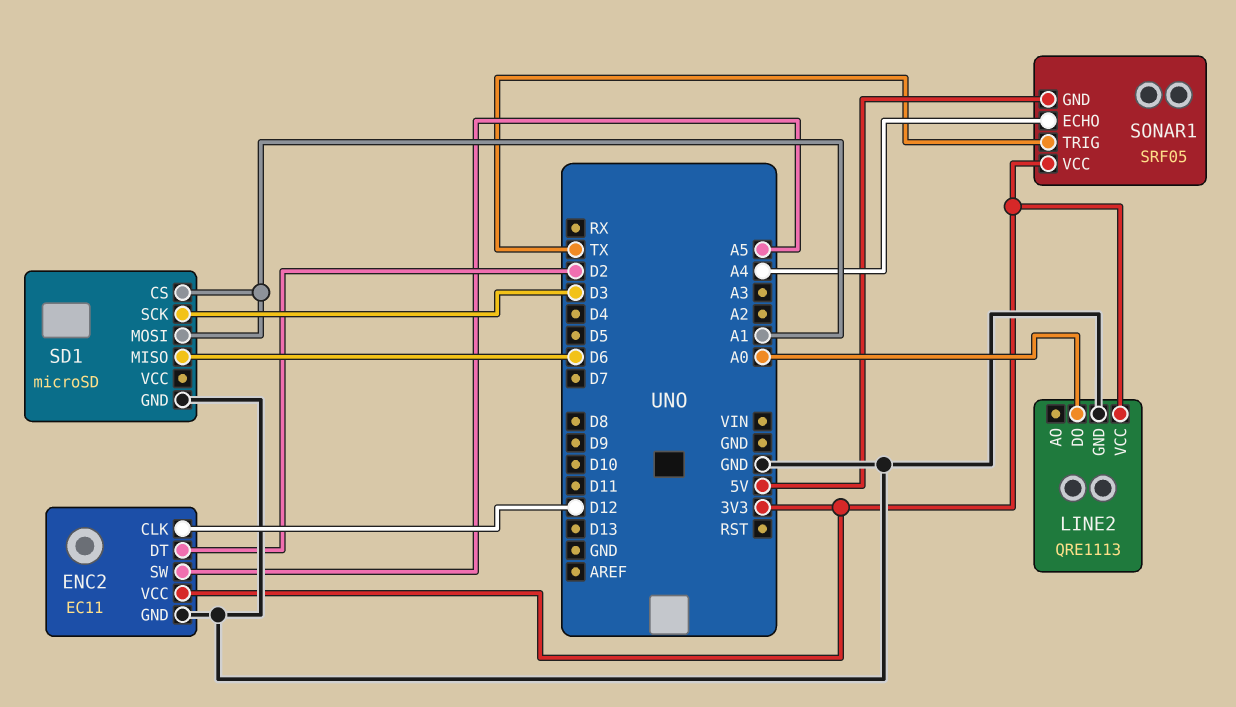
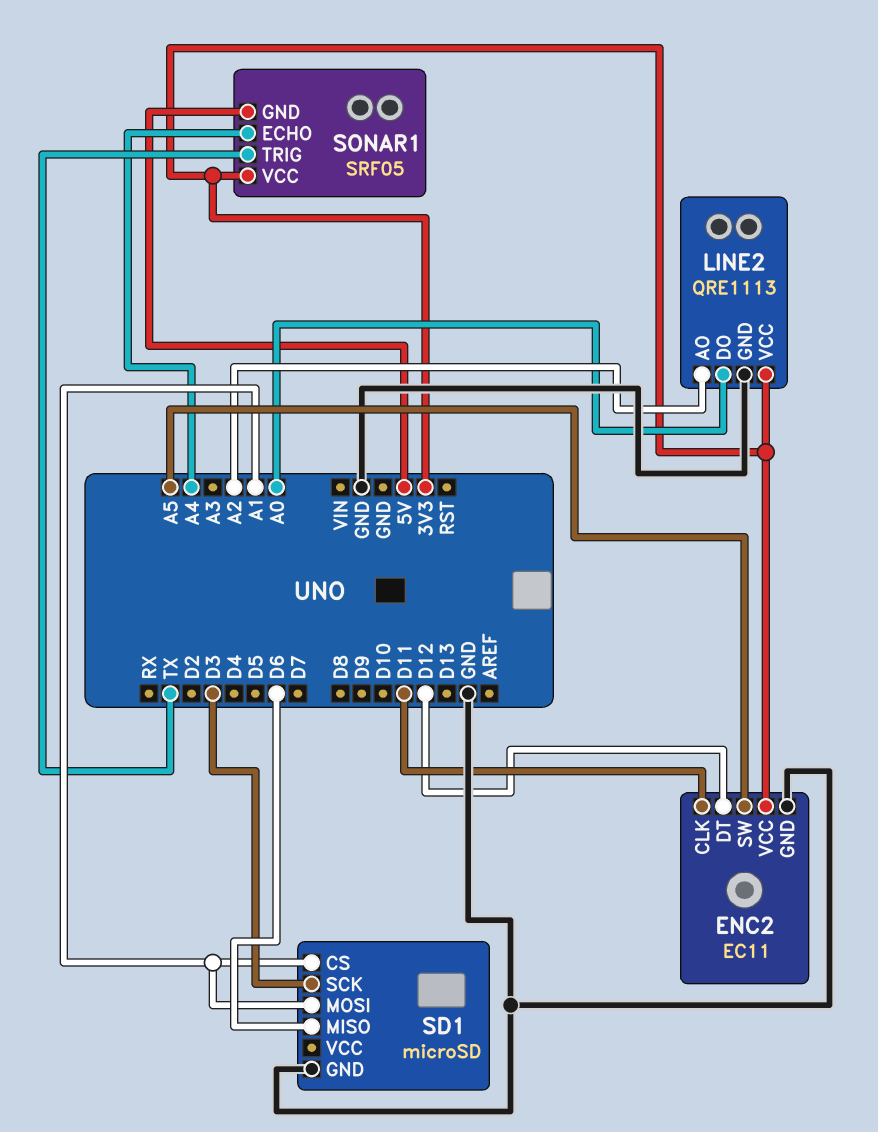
ENC2 pin CLK: D12 -> D11
ENC2 pin DT: D2 -> D12
LINE2 pin AO: none -> A2

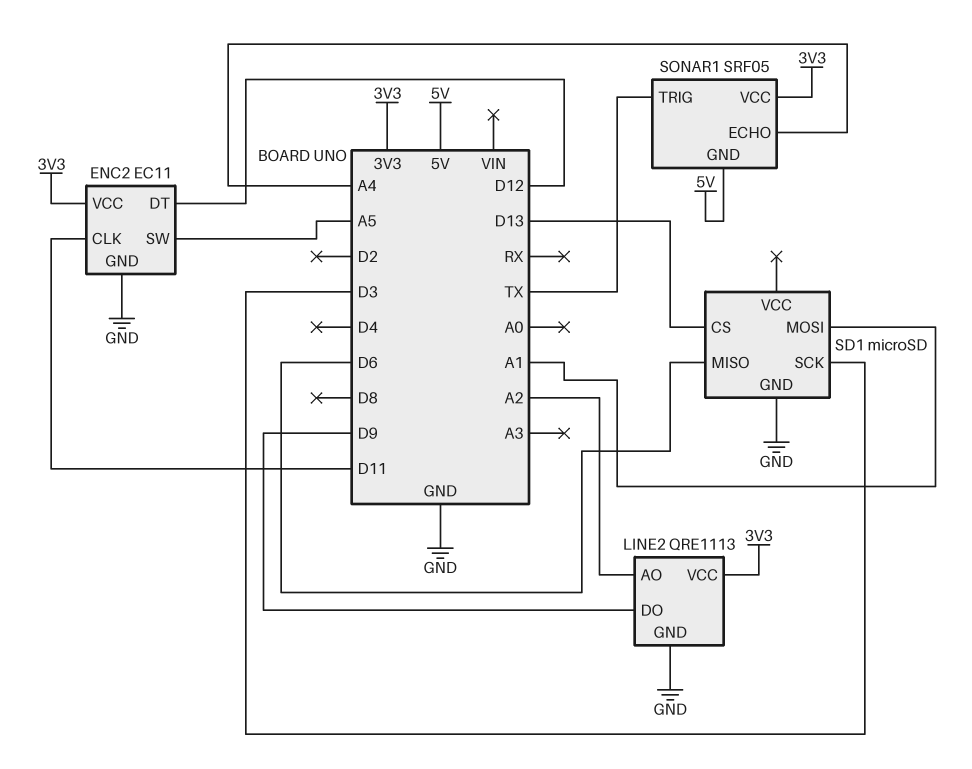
LINE2 pin DO: A0 -> D9
SD1 pin CS: A1 -> D13

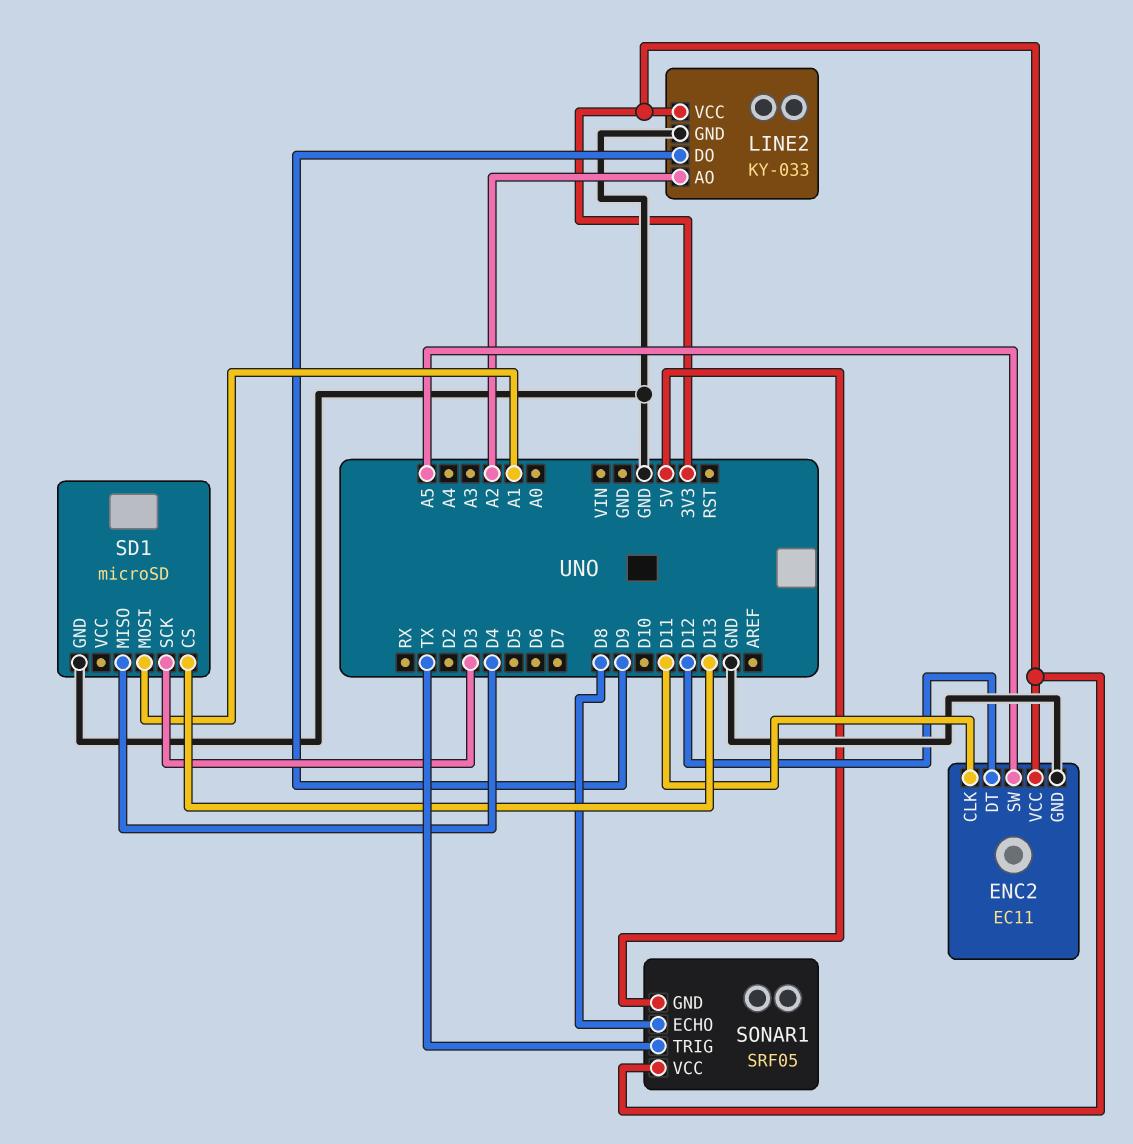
LINE2: QRE1113 -> KY-033
SD1 pin MISO: D6 -> D4
SONAR1 pin ECHO: A4 -> D8

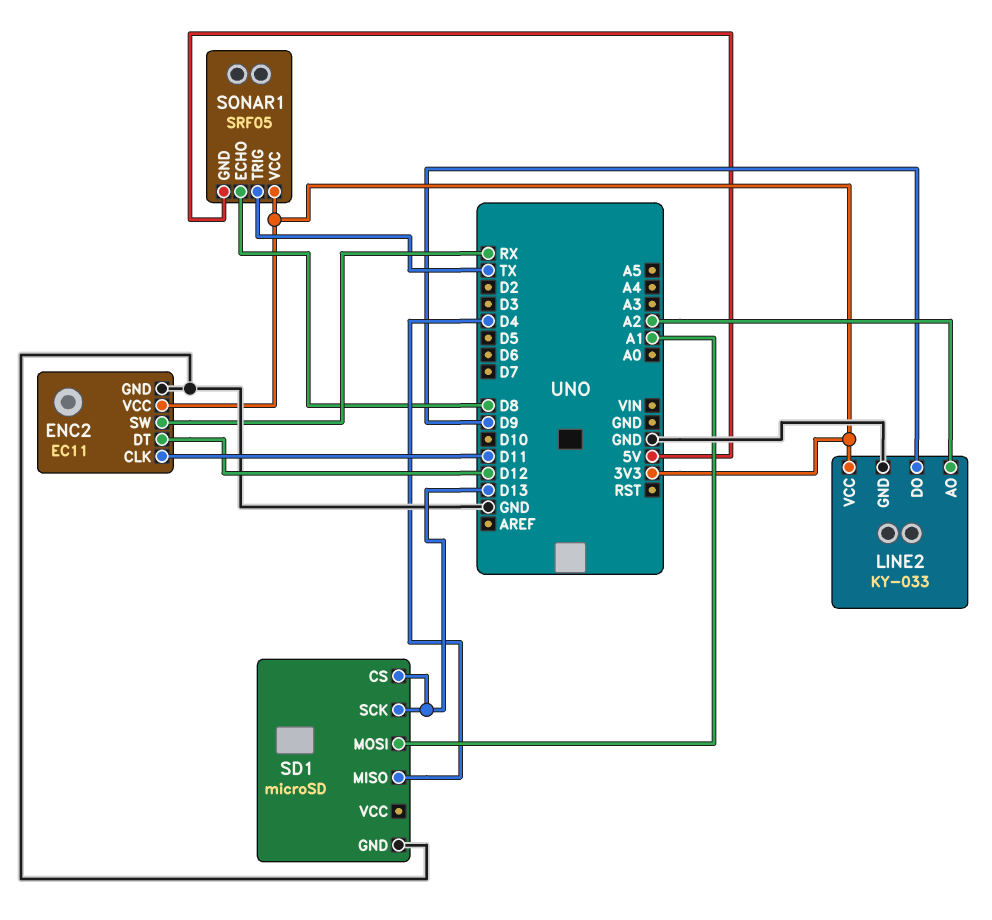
ENC2 pin SW: A5 -> RX
SD1 pin SCK: D3 -> D13

